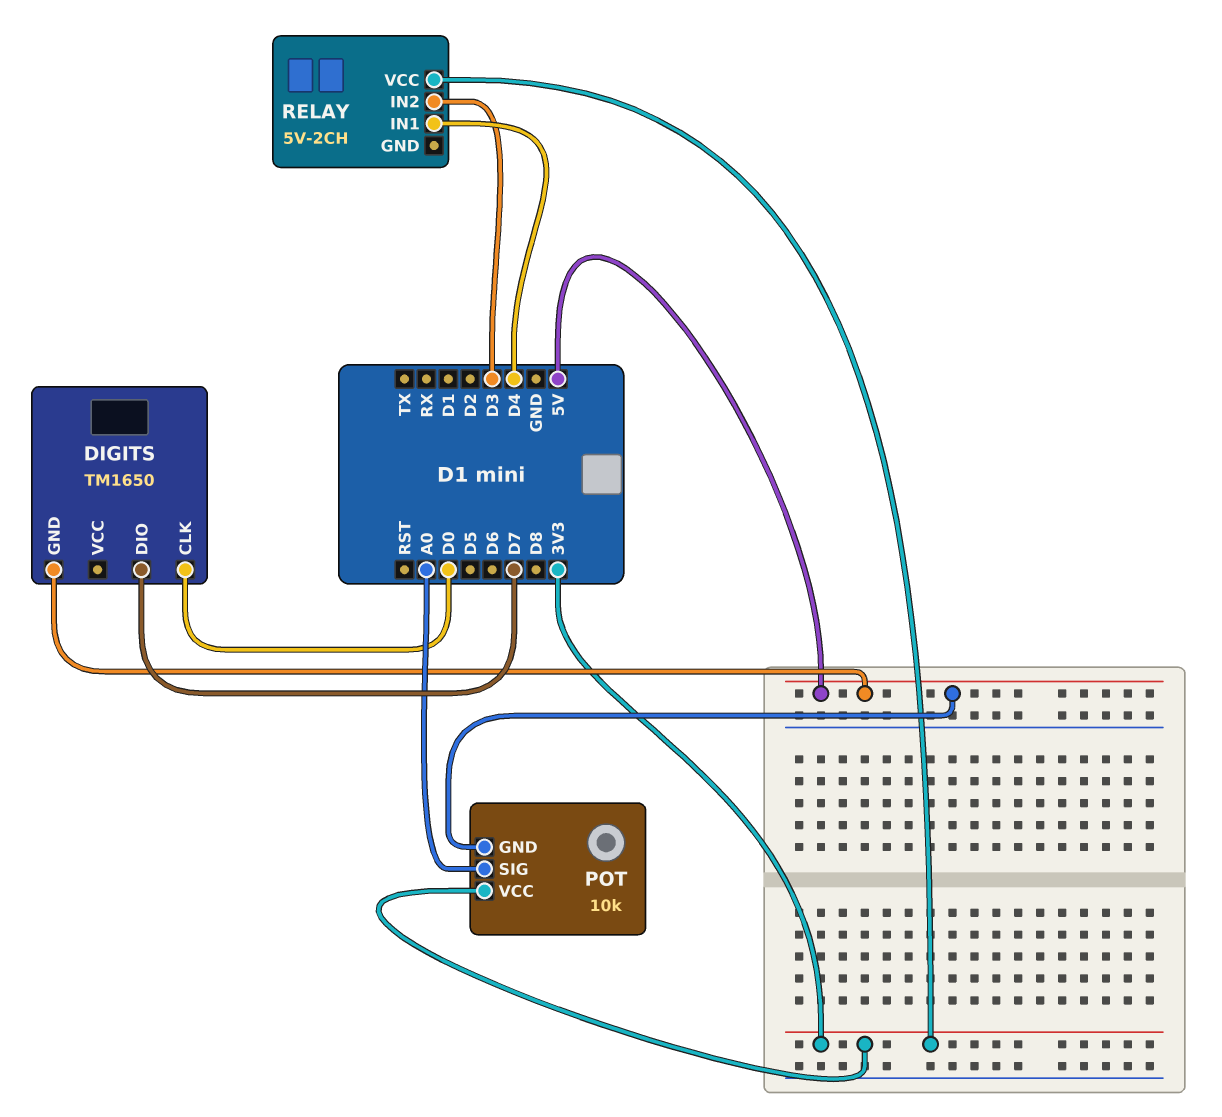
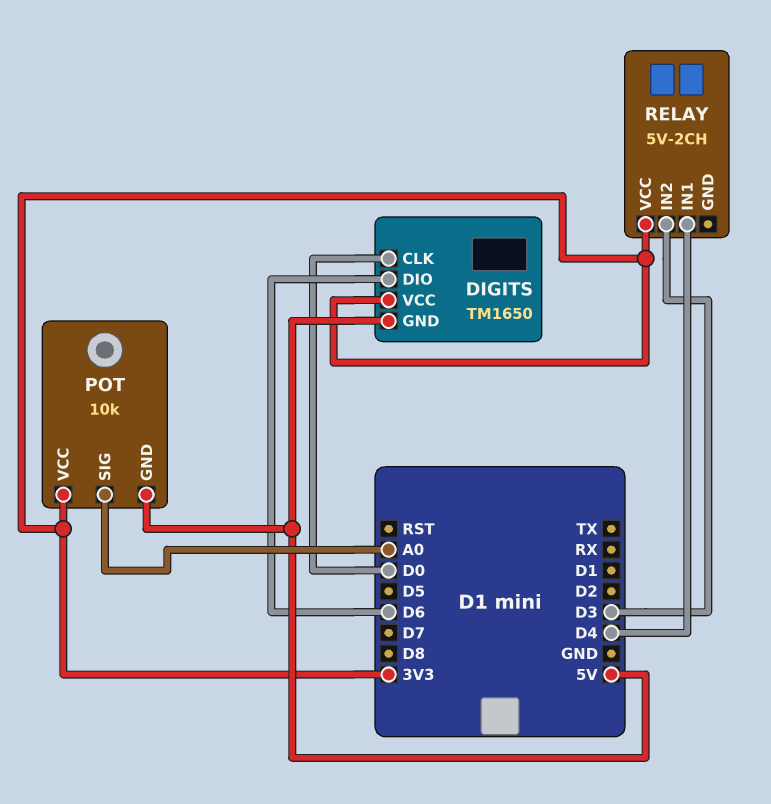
DIGITS pin DIO: D7 -> D6
DIGITS pin VCC: none -> 3V3

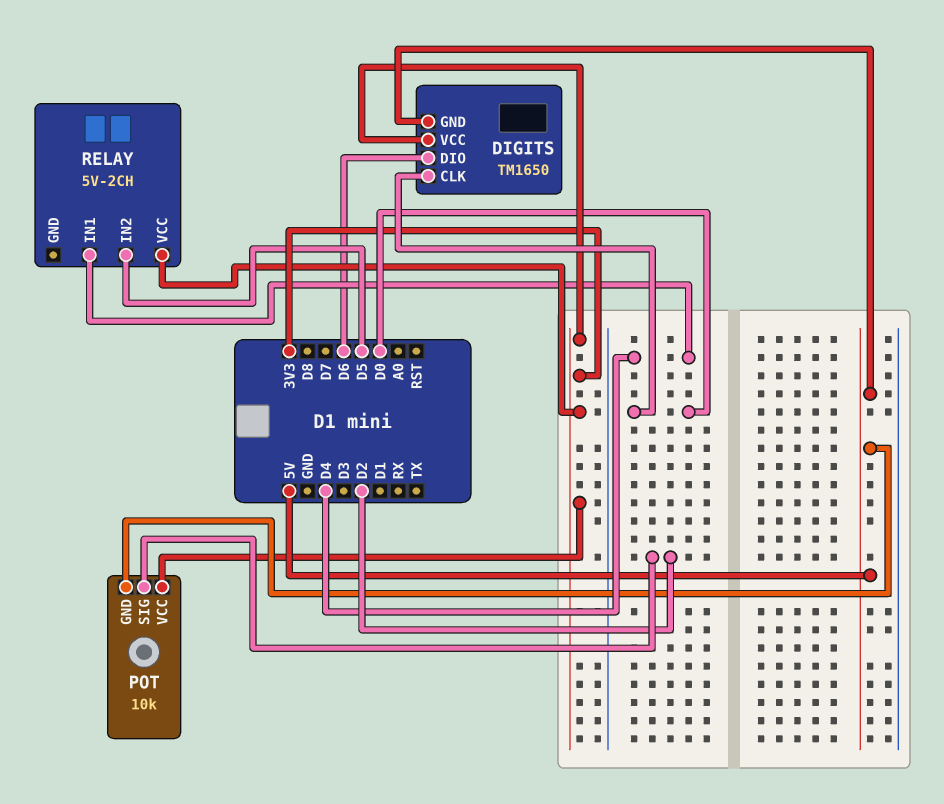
POT pin SIG: A0 -> D2
RELAY pin IN2: D3 -> D5

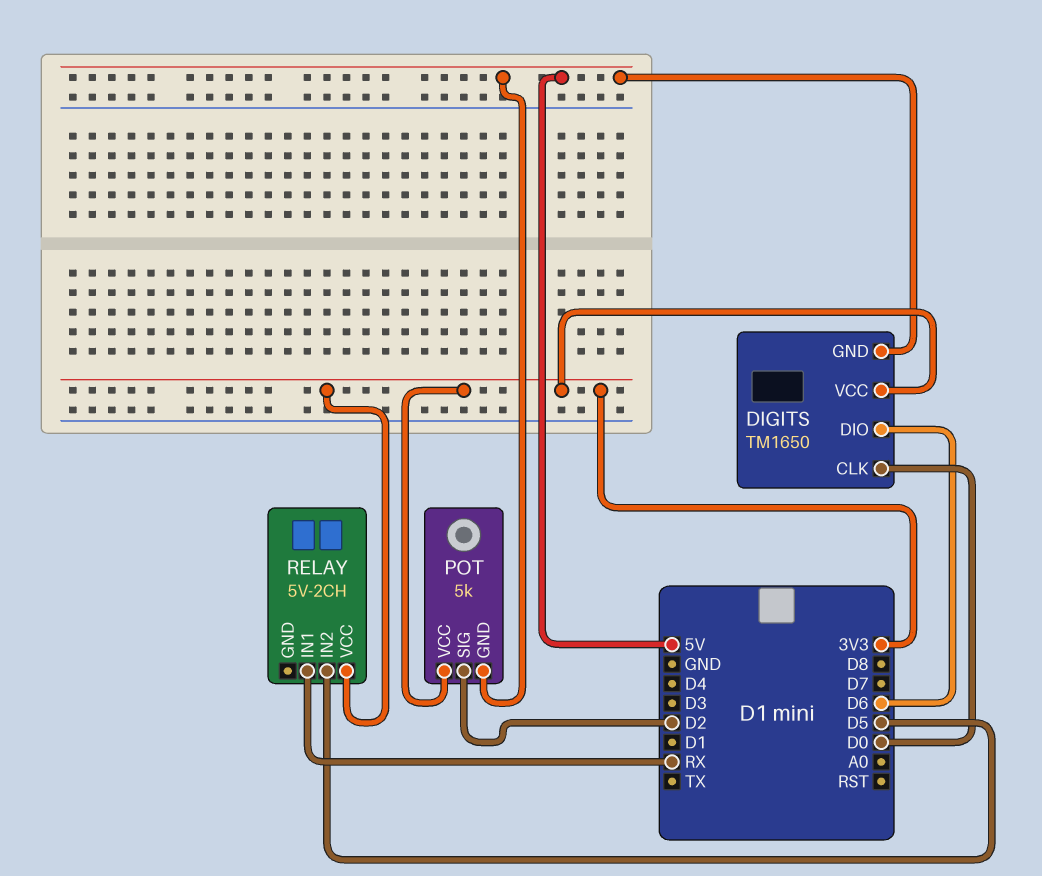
POT: 10k -> 5k
RELAY pin IN1: D4 -> RX

